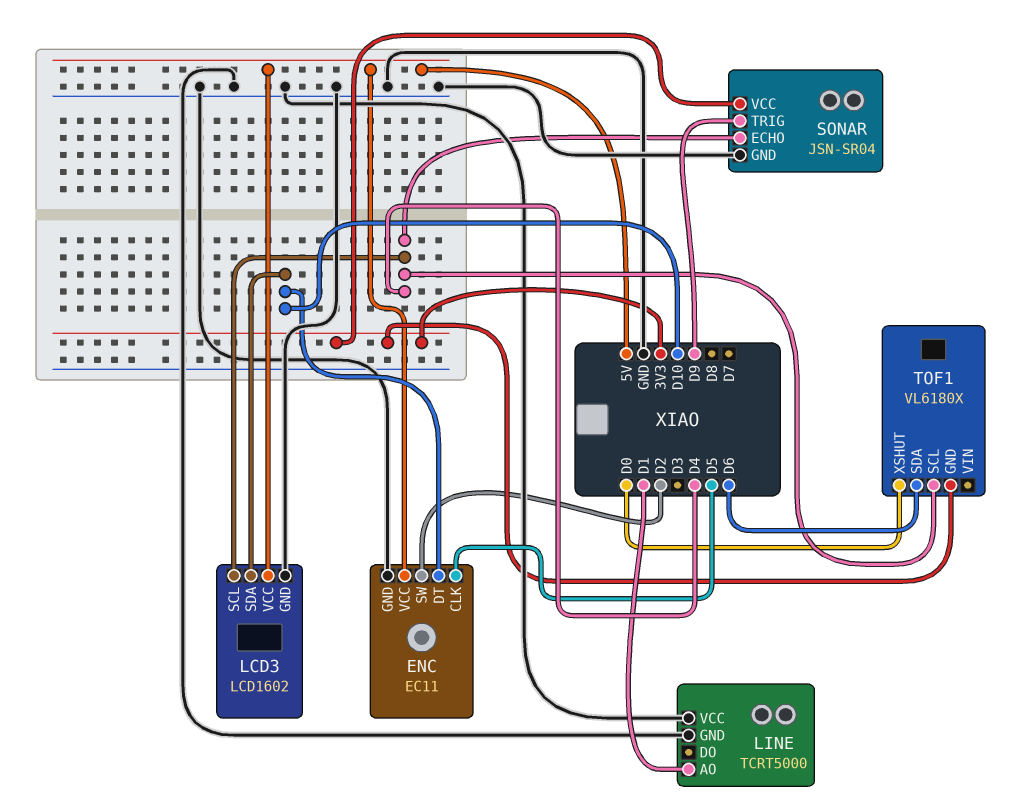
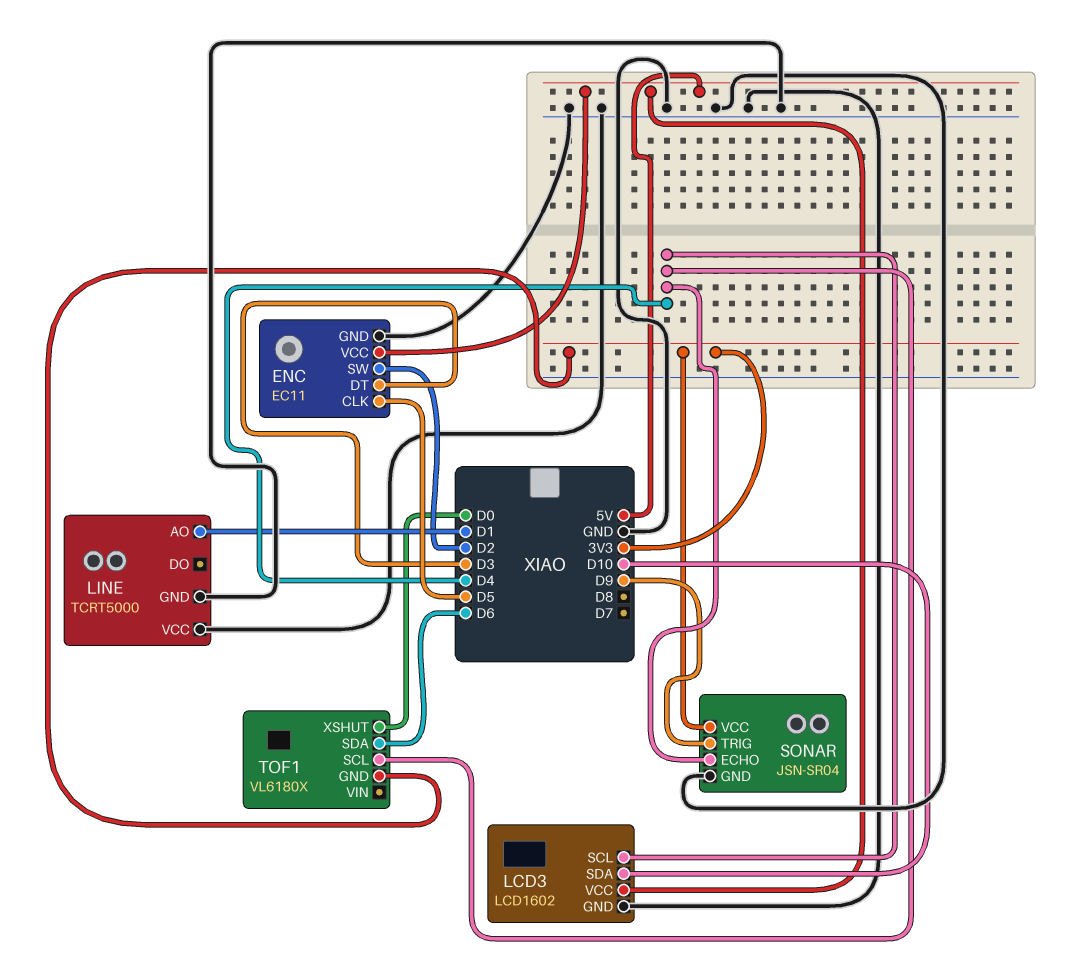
ENC pin DT: D10 -> D3

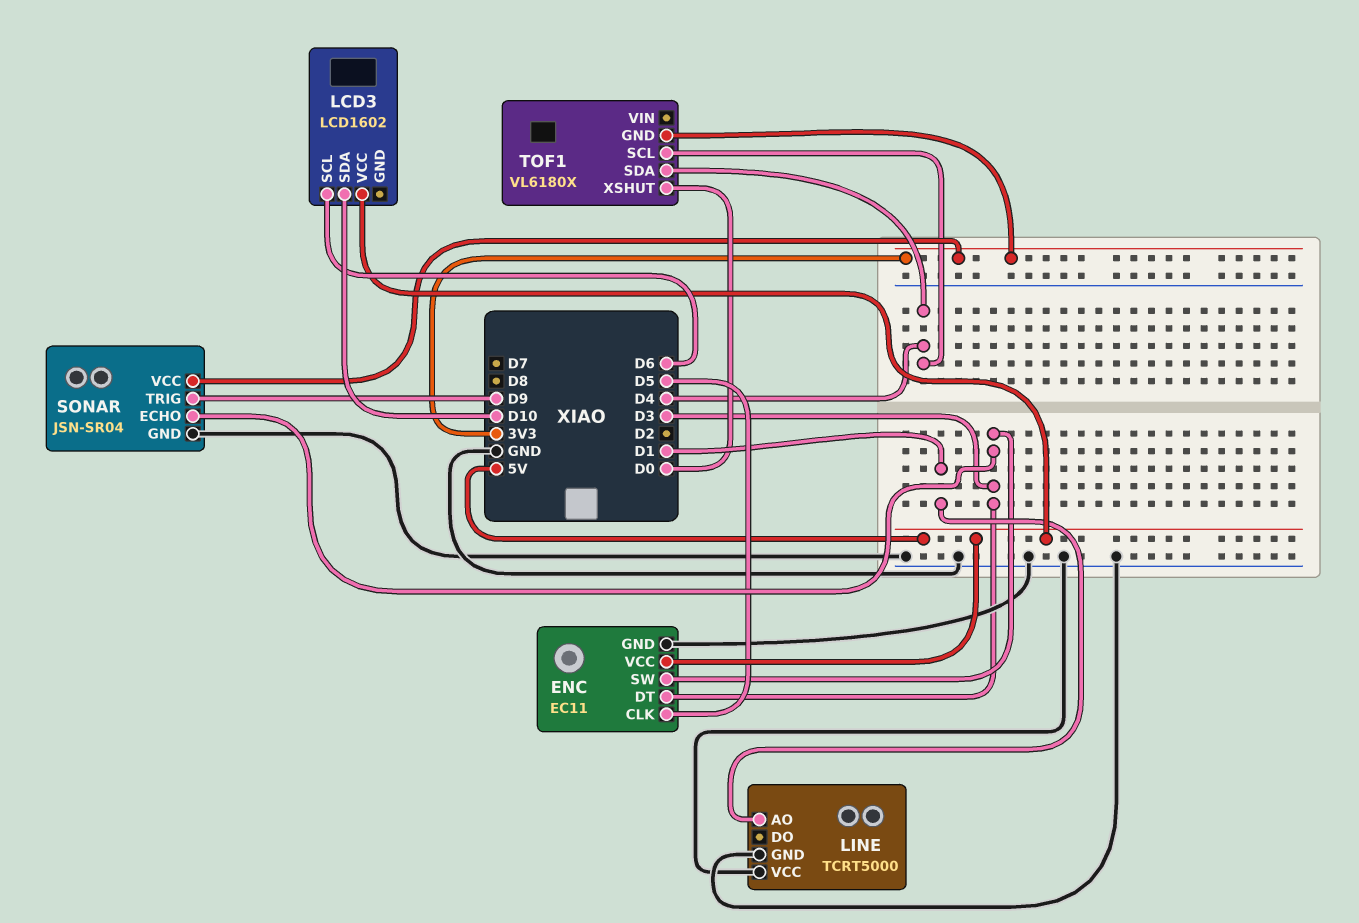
ENC pin SW: D2 -> D3
LCD3 pin GND: GND -> none
LCD3 pin SCL: D4 -> D6
SONAR pin ECHO: D4 -> D3
TOF1 pin SDA: D6 -> D4

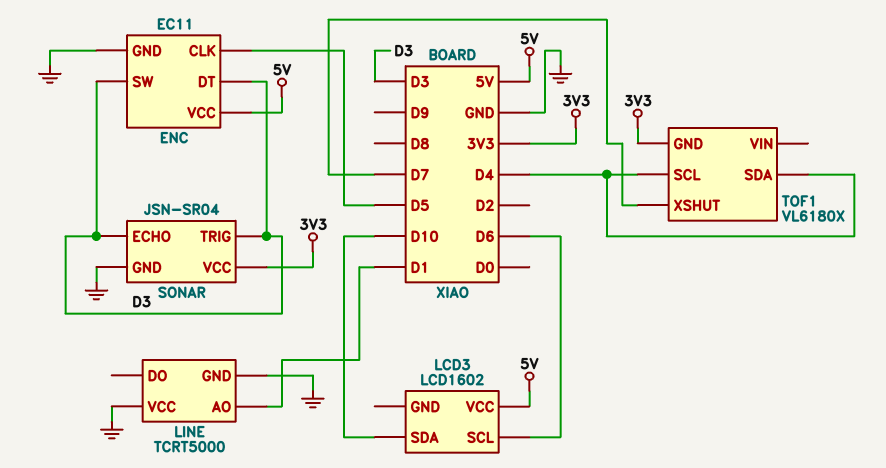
SONAR pin TRIG: D9 -> D3
TOF1 pin XSHUT: D0 -> D7

